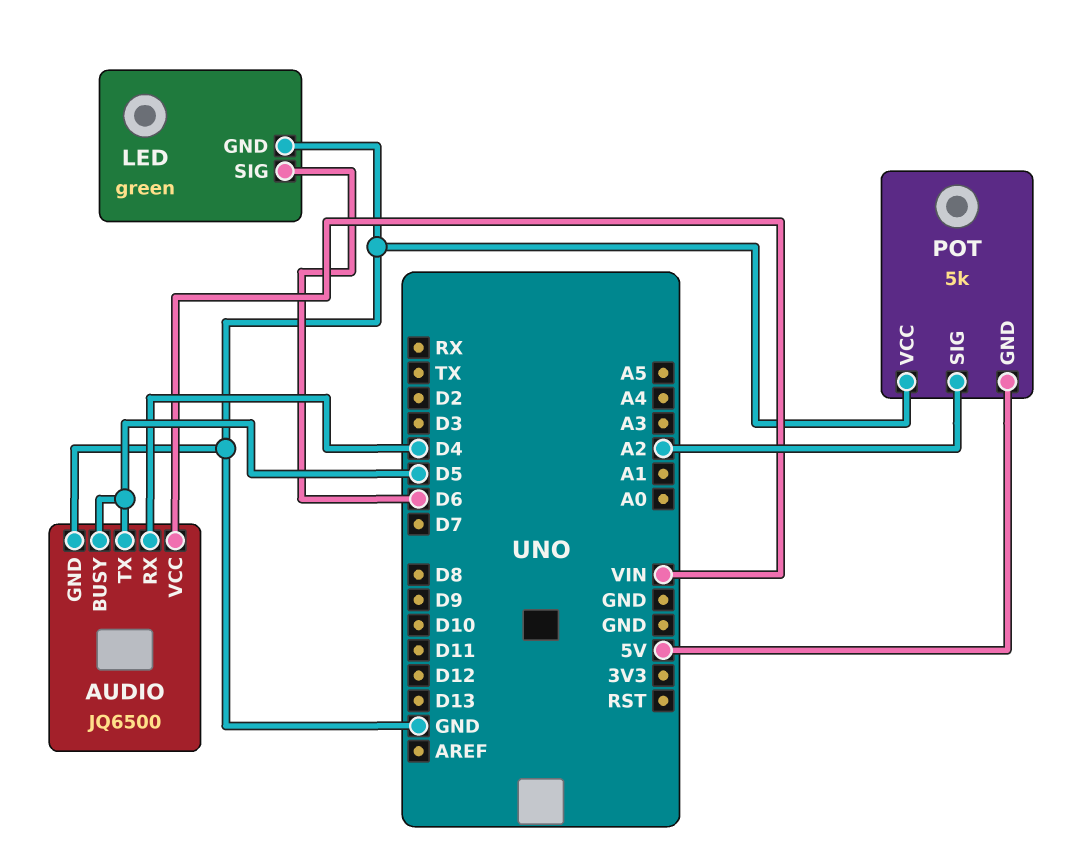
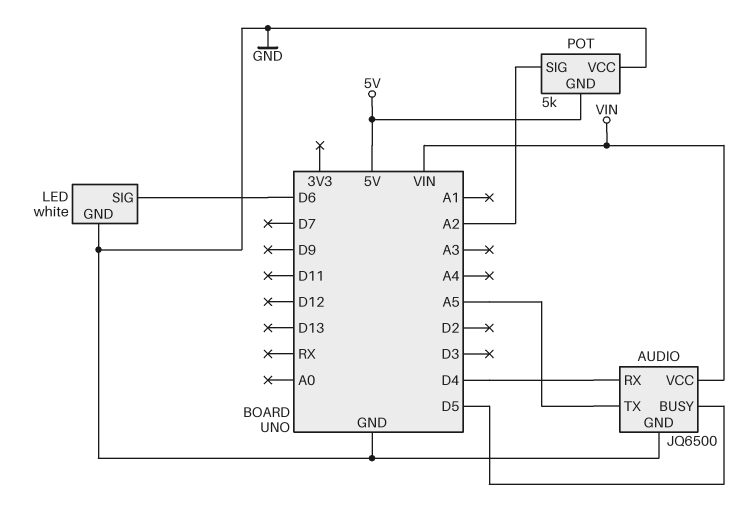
AUDIO pin TX: D5 -> A5
LED: green -> white

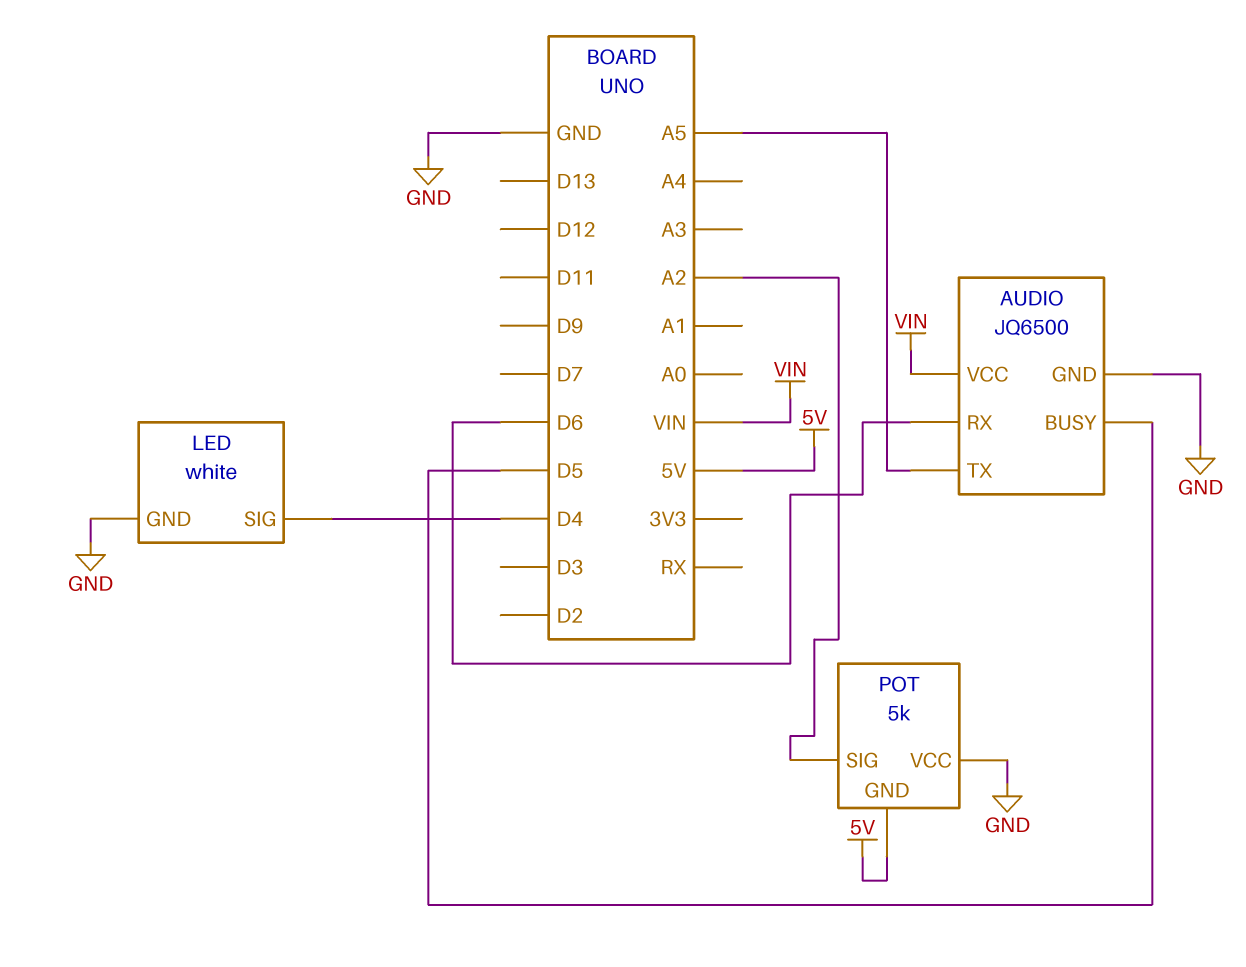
AUDIO pin RX: D4 -> D6
LED pin SIG: D6 -> D4

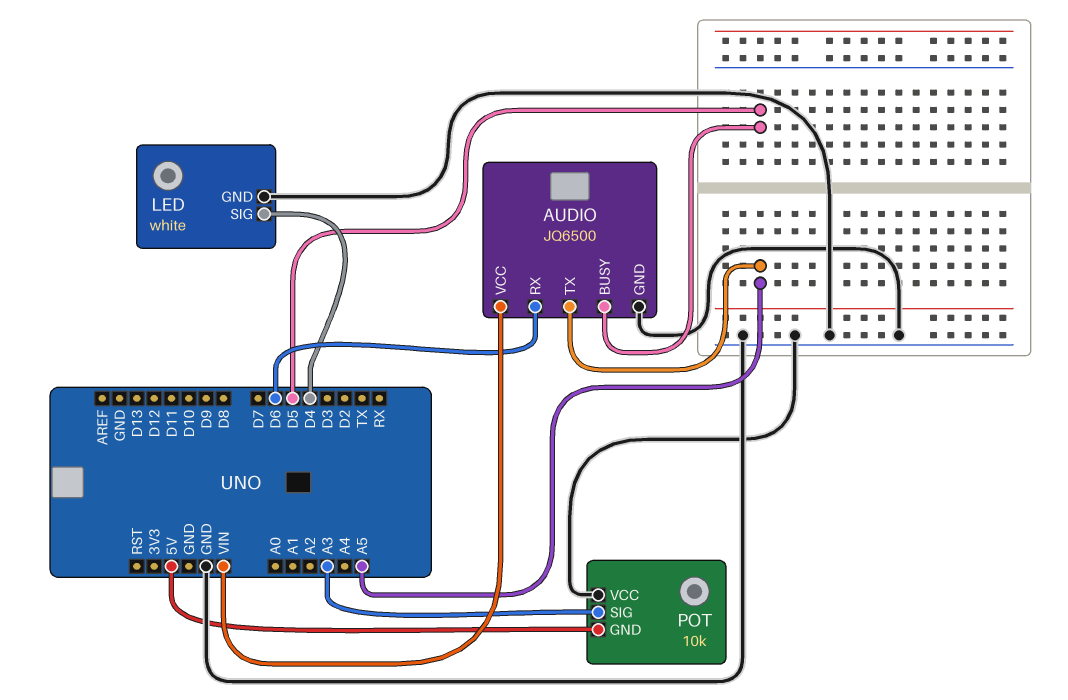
POT: 5k -> 10k
POT pin SIG: A2 -> A3

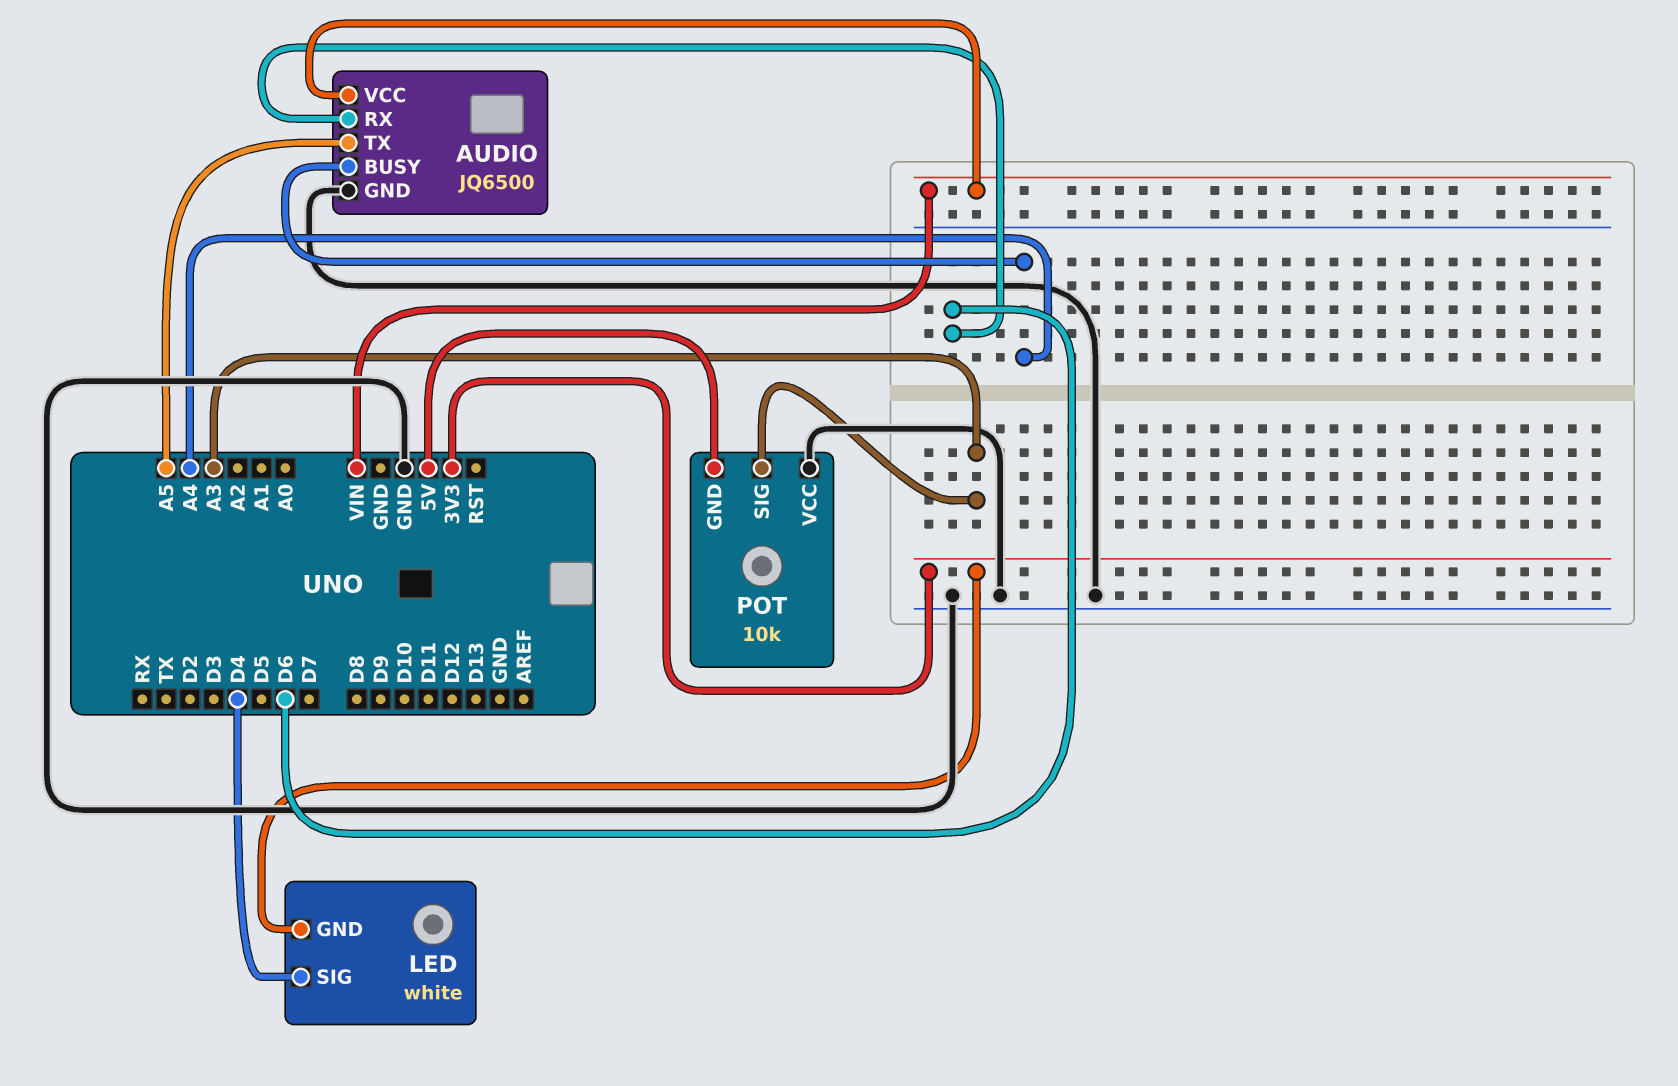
AUDIO pin BUSY: D5 -> A4
LED pin GND: GND -> 3V3

